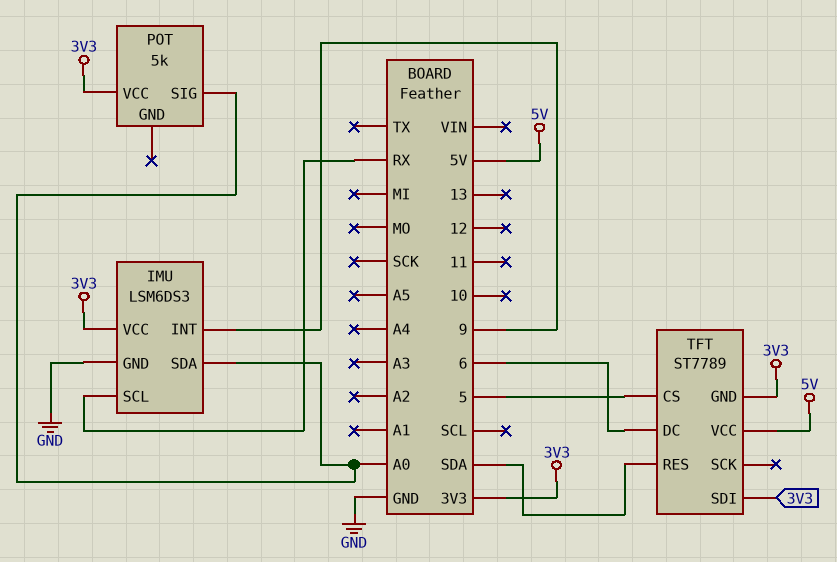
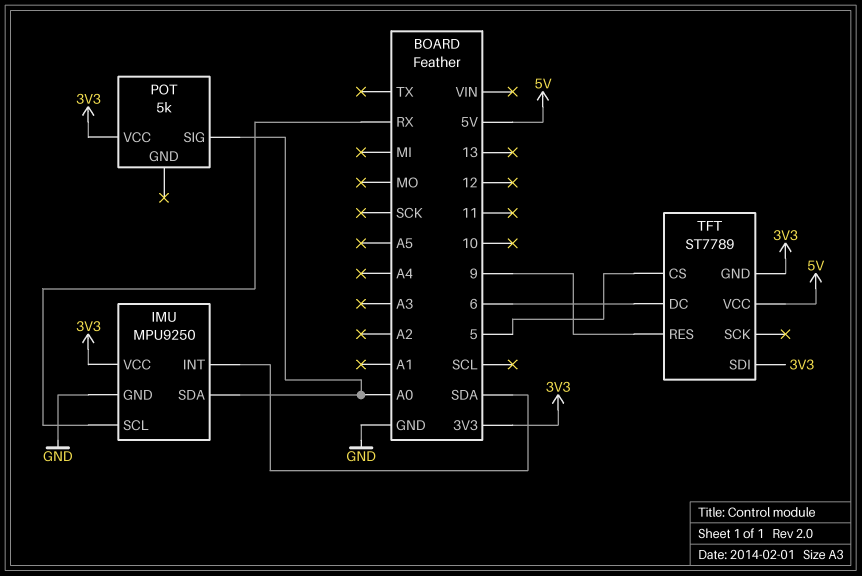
IMU: LSM6DS3 -> MPU9250
IMU pin INT: 9 -> SDA
TFT pin RES: SDA -> 9

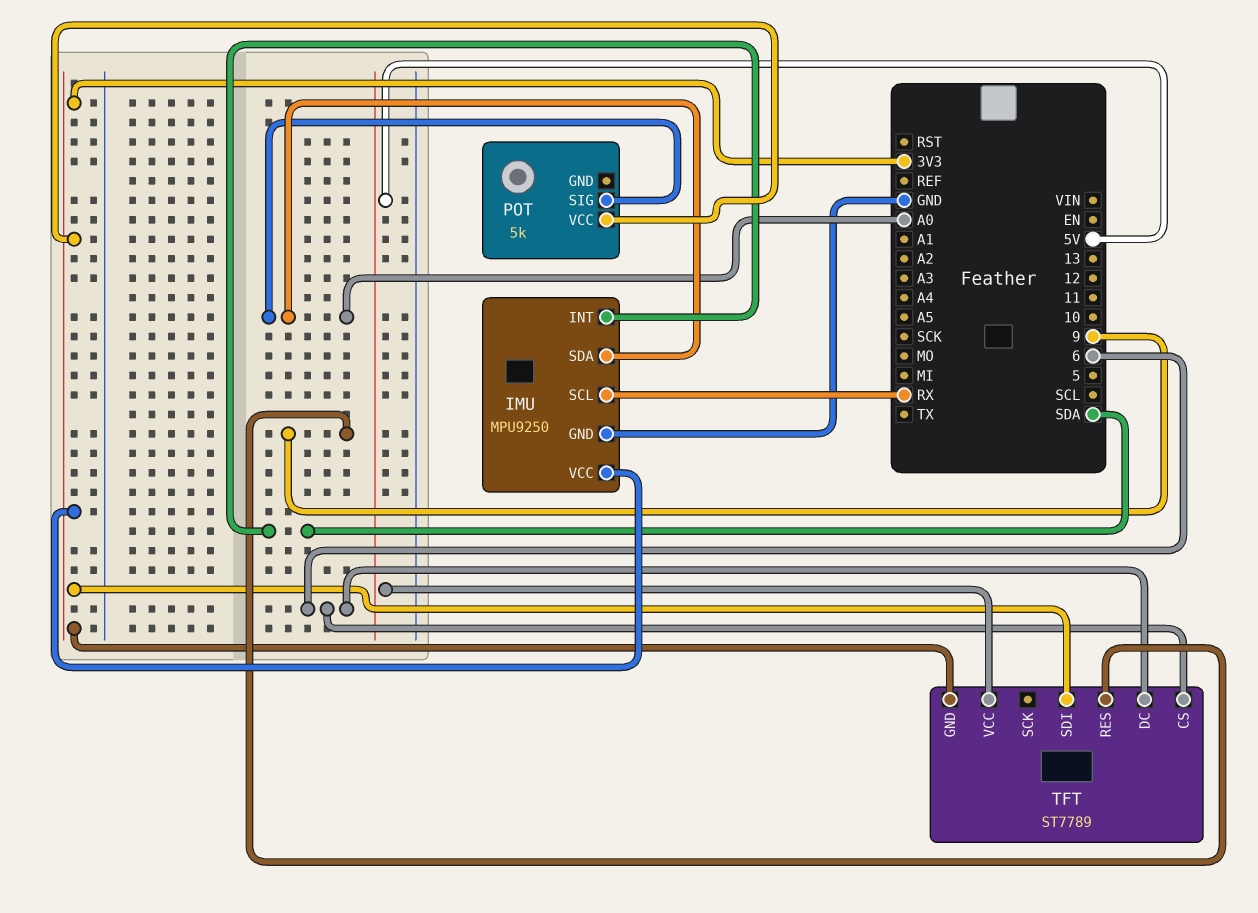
TFT pin CS: 5 -> 6

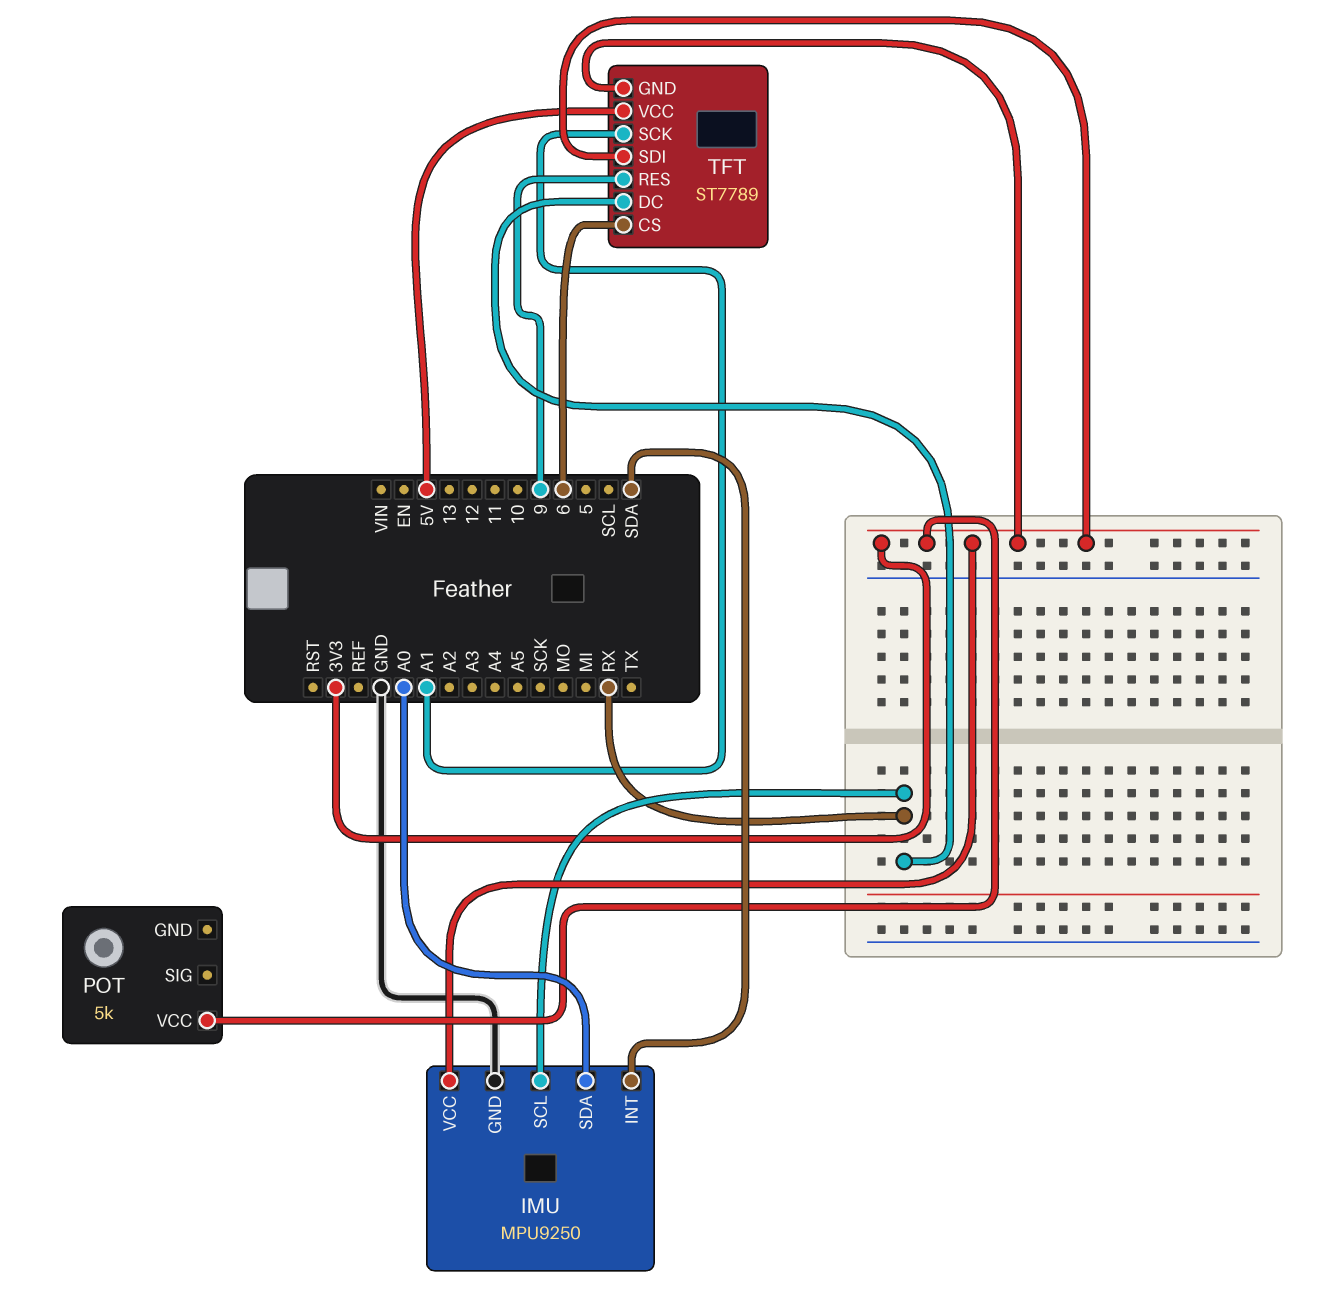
POT pin SIG: A0 -> none
TFT pin DC: 6 -> RX
TFT pin SCK: none -> A1

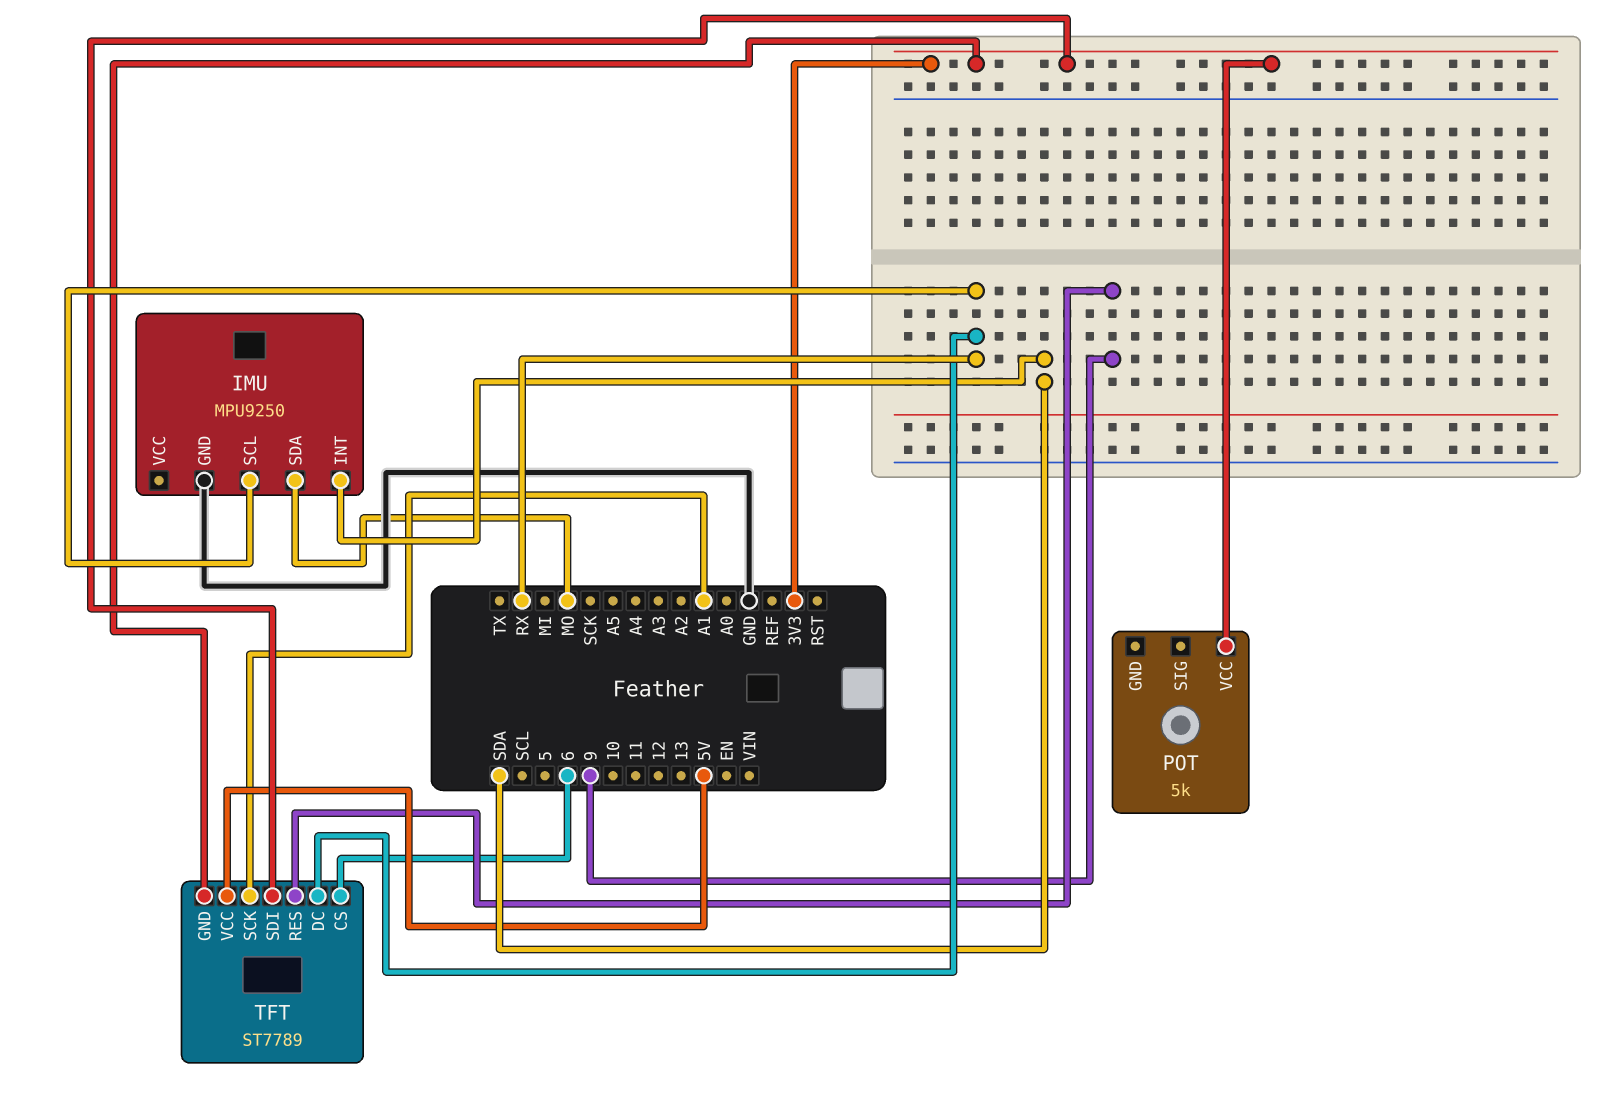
IMU pin SDA: A0 -> MO
IMU pin VCC: 3V3 -> none

